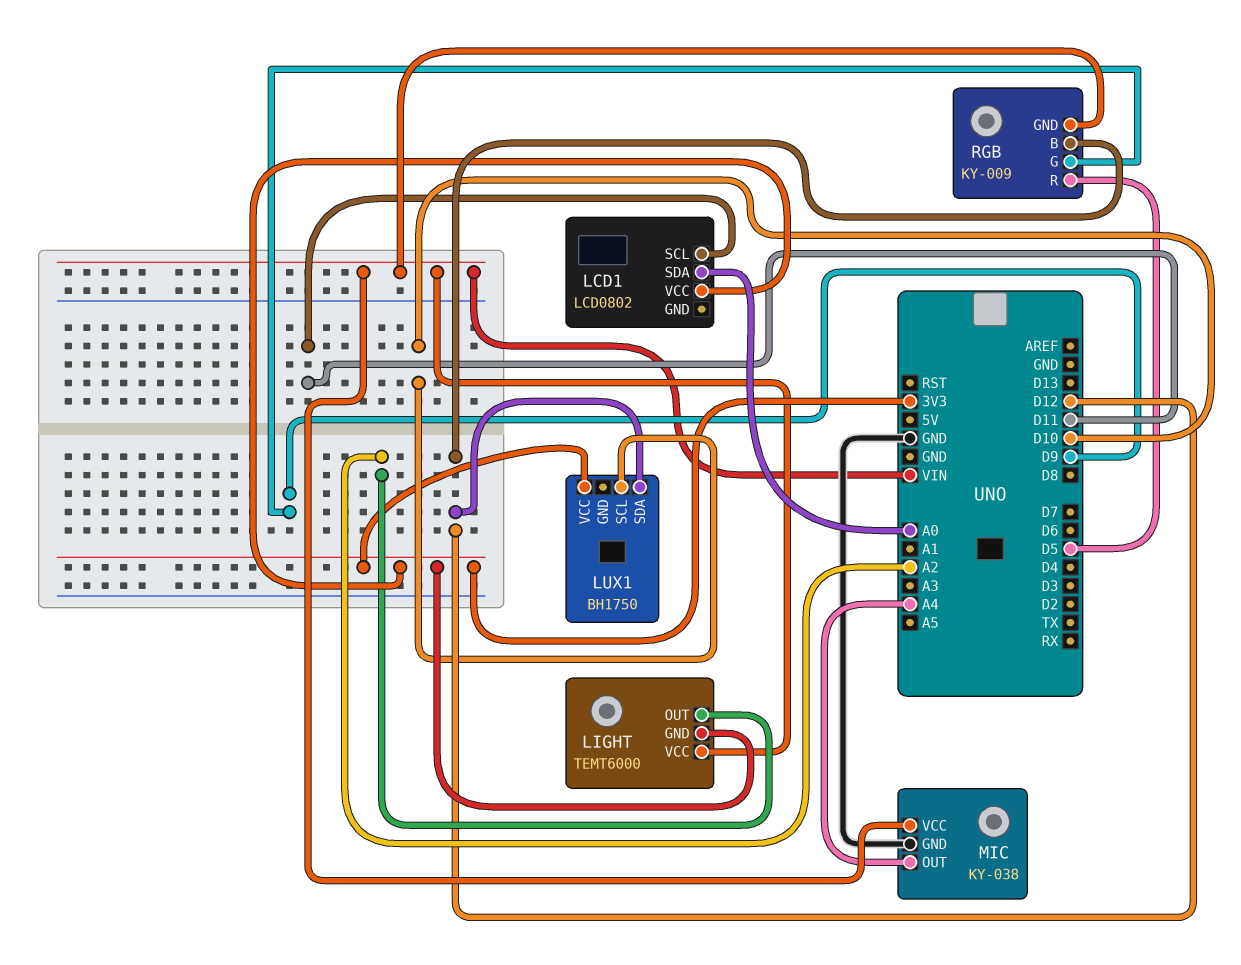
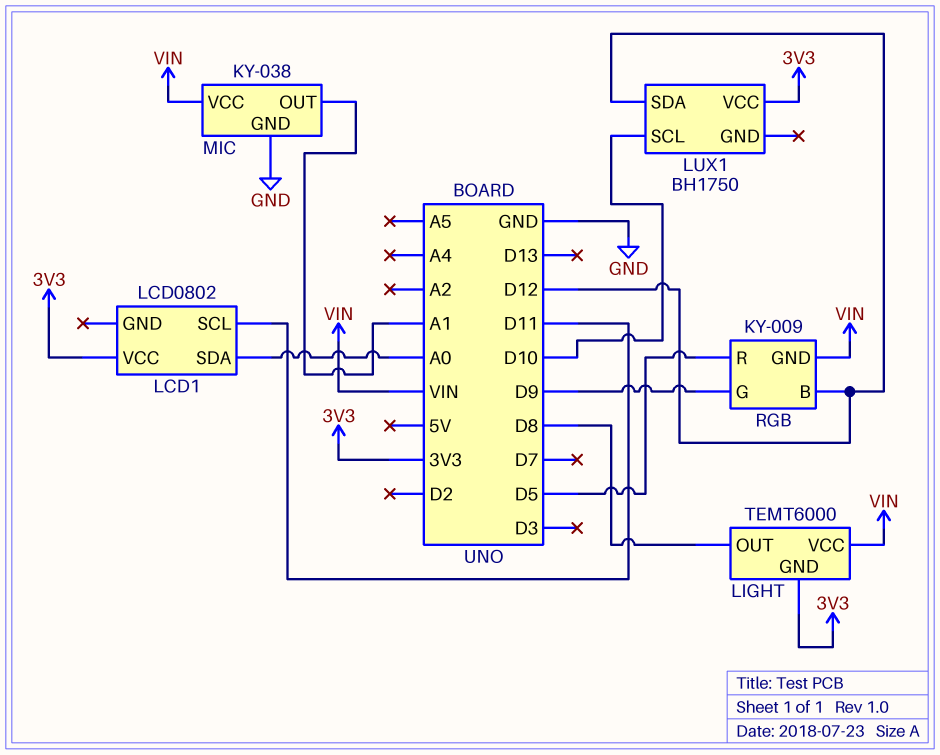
LIGHT pin OUT: A2 -> D8
MIC pin OUT: A4 -> A1

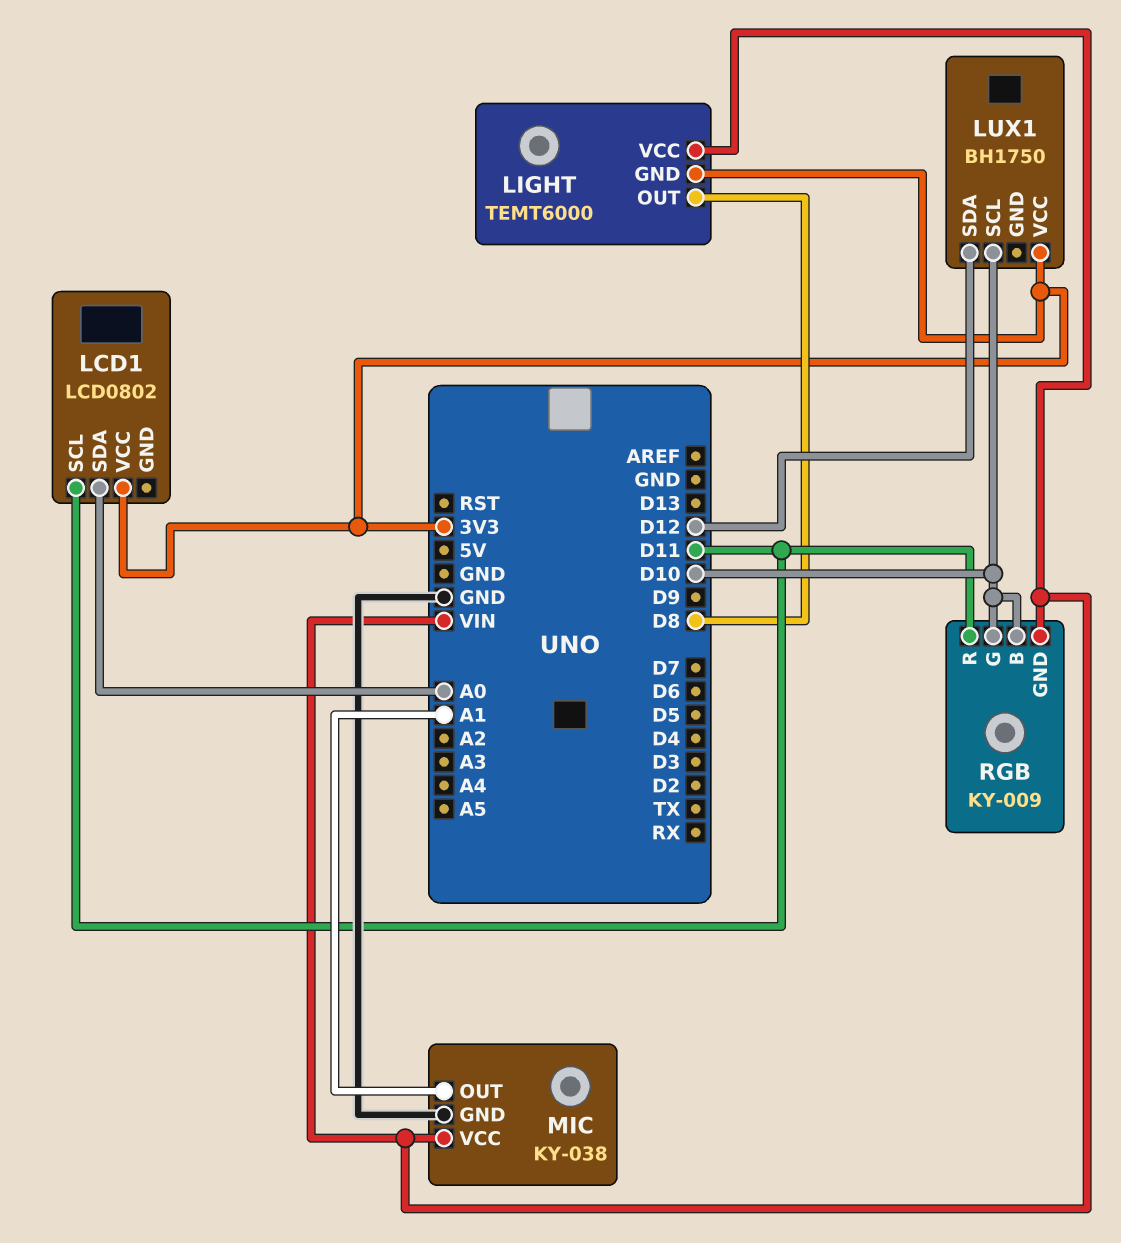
RGB pin B: D12 -> D10
RGB pin G: D9 -> D10
RGB pin R: D5 -> D11

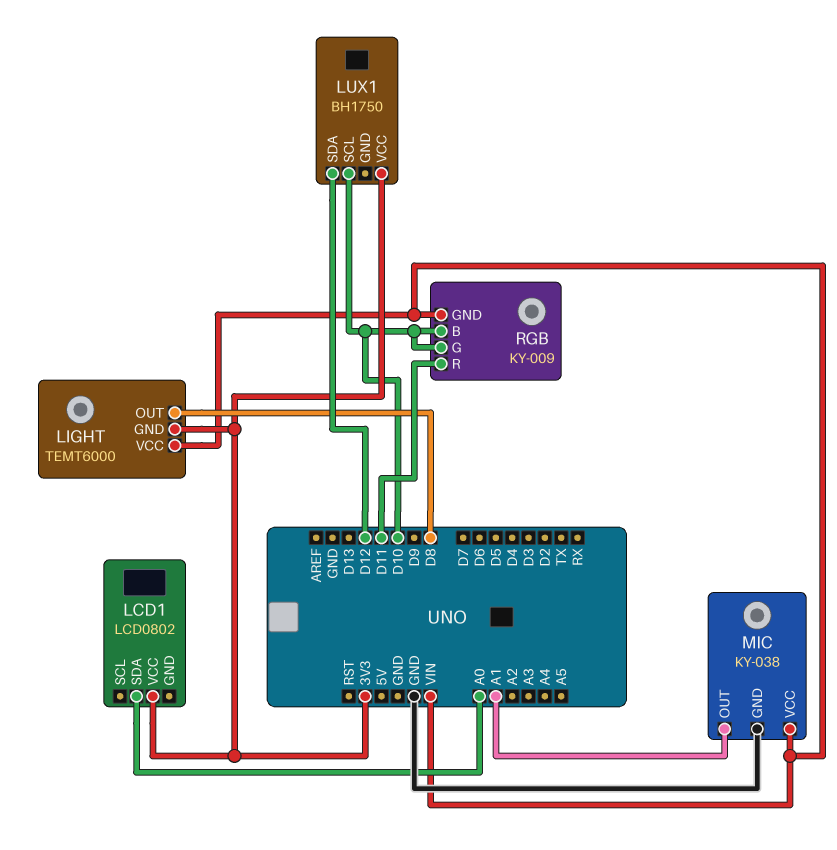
LCD1 pin SCL: D11 -> none

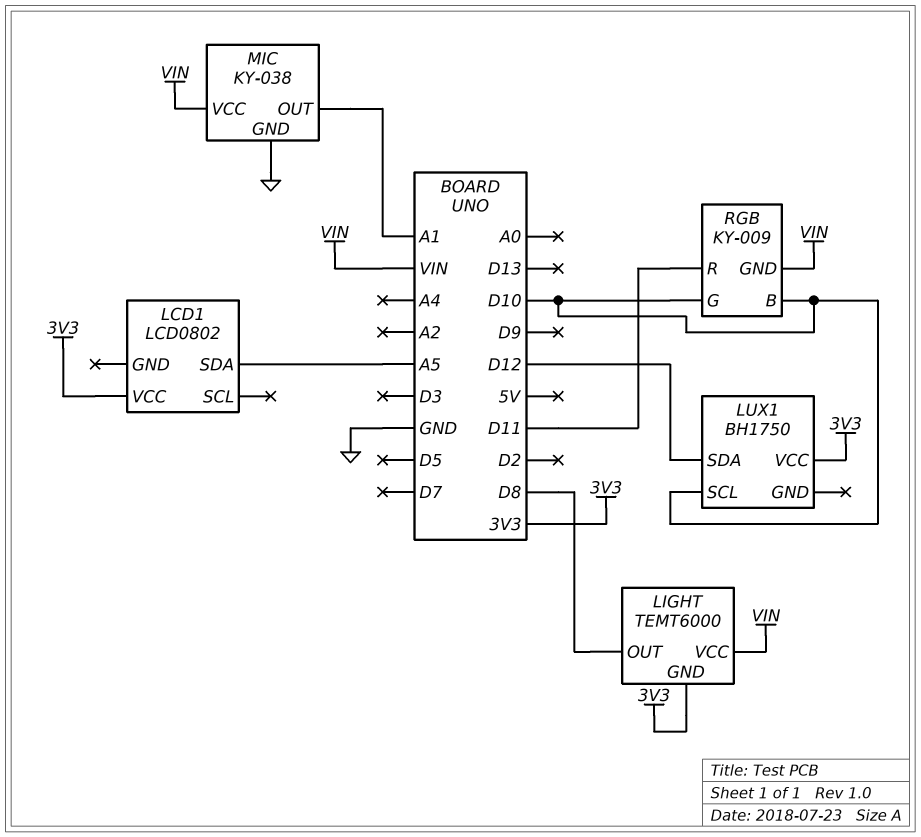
LCD1 pin SDA: A0 -> A5

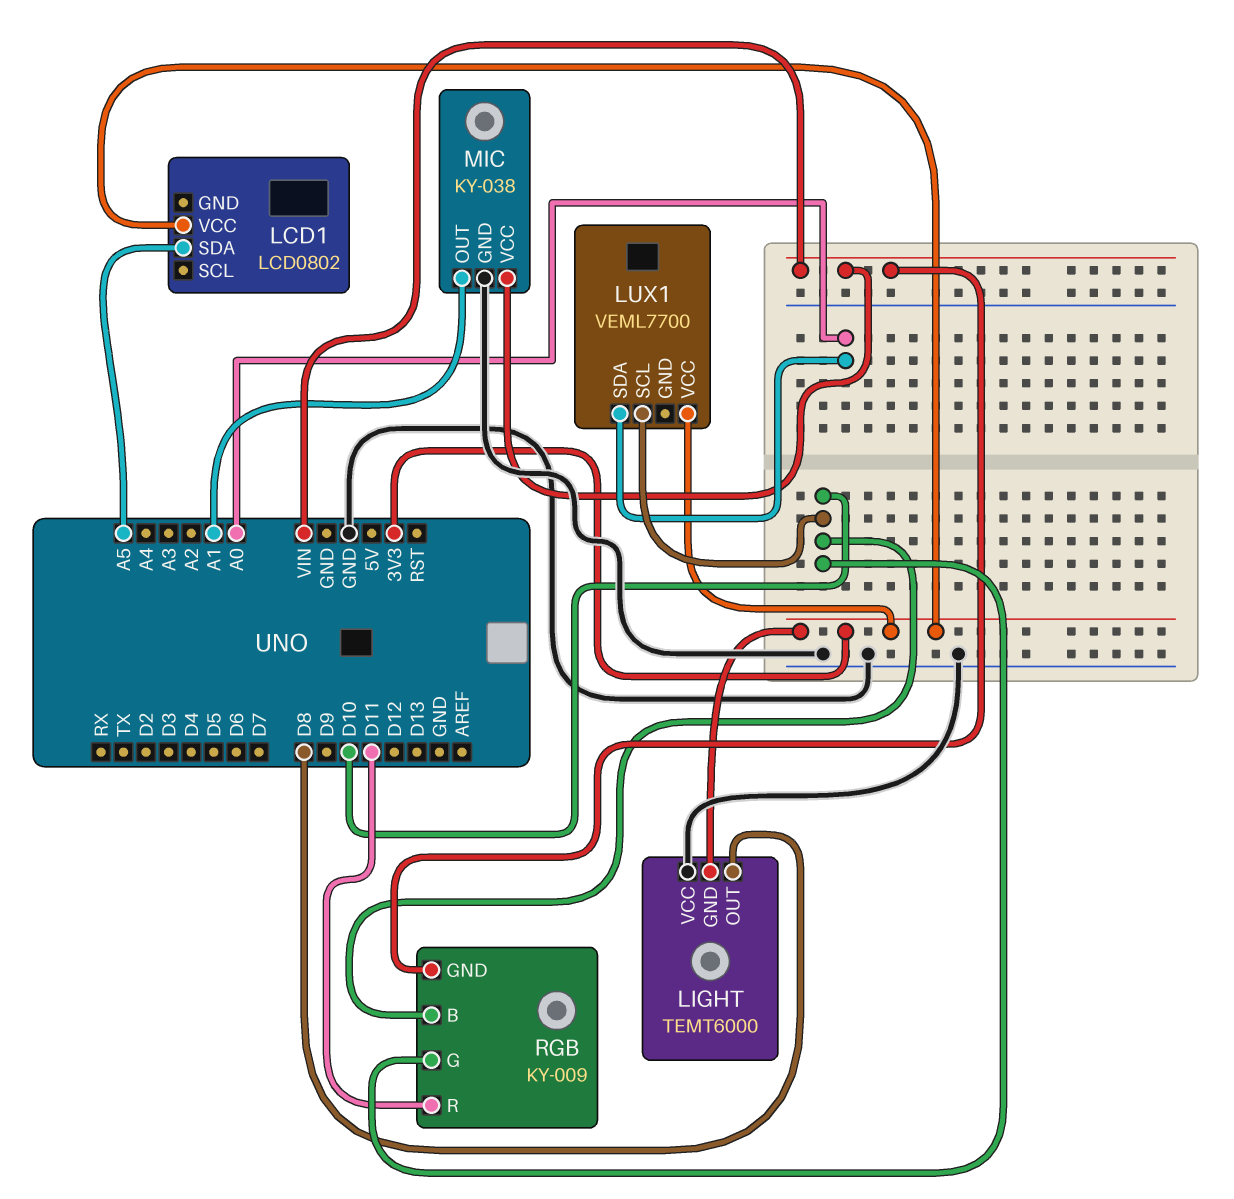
LIGHT pin VCC: VIN -> GND
LUX1: BH1750 -> VEML7700
LUX1 pin SDA: D12 -> A0

